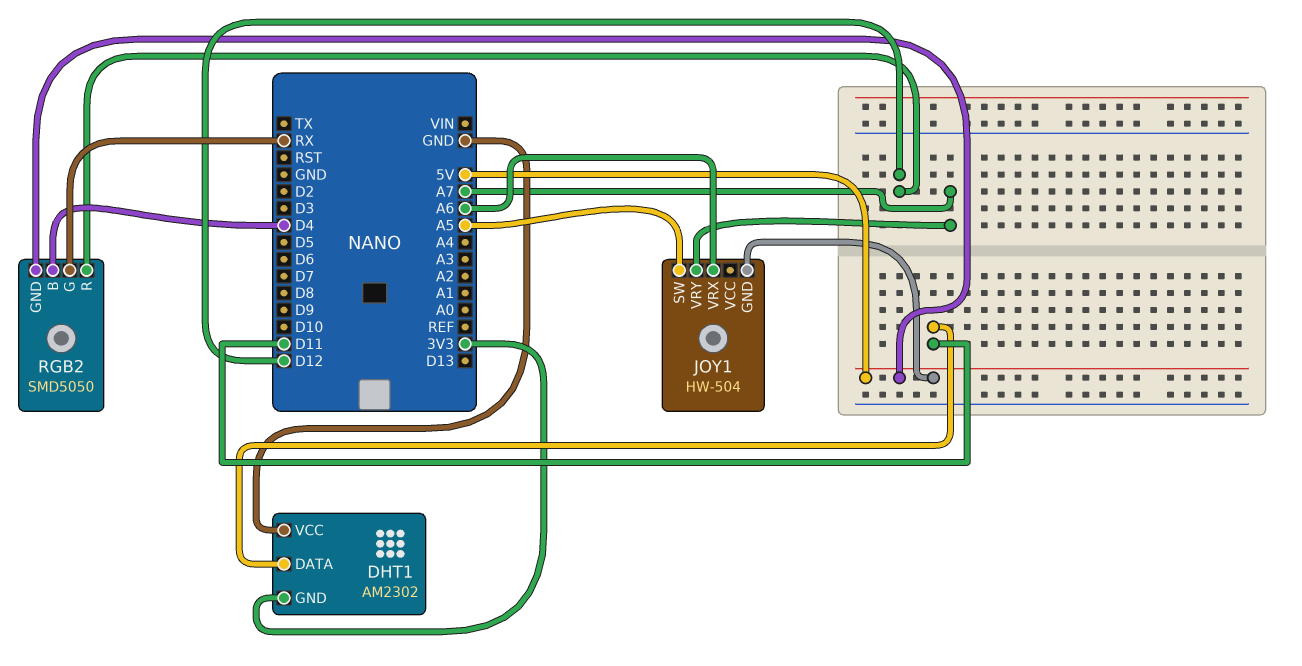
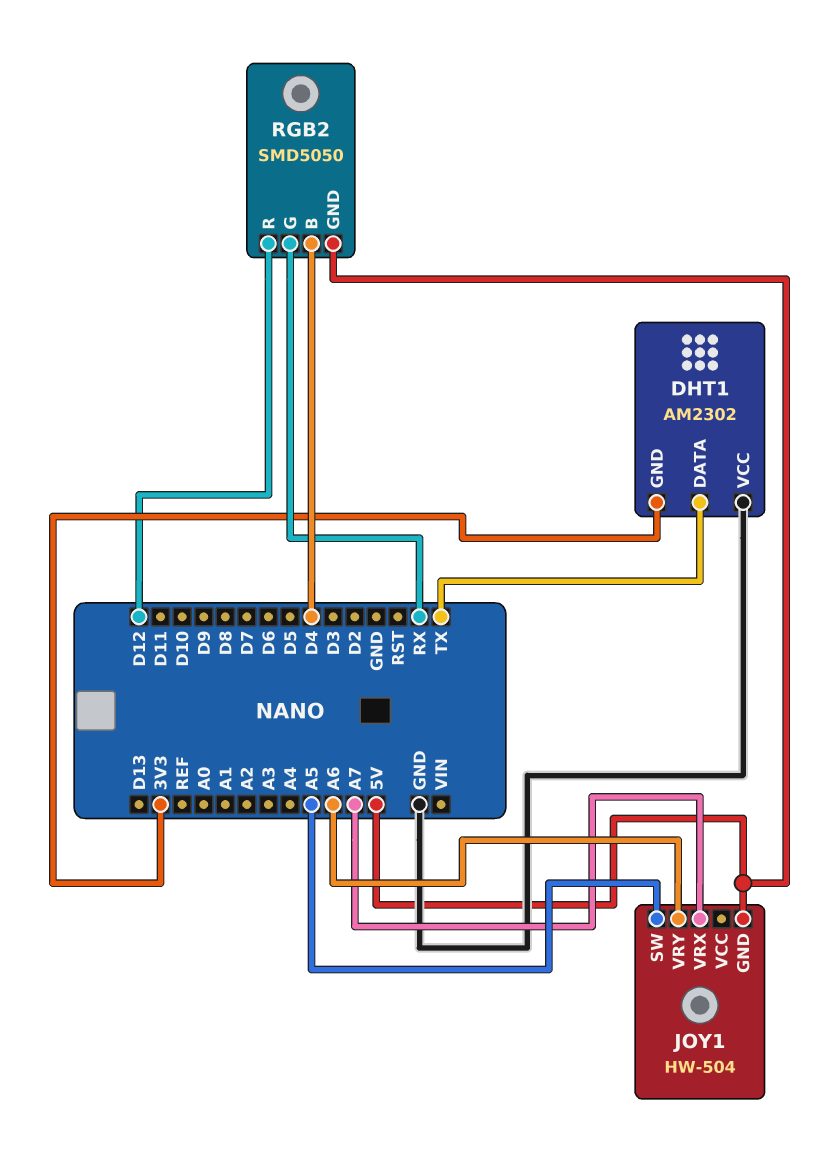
DHT1 pin DATA: D11 -> TX
JOY1 pin VRX: A6 -> A7
JOY1 pin VRY: A7 -> A6

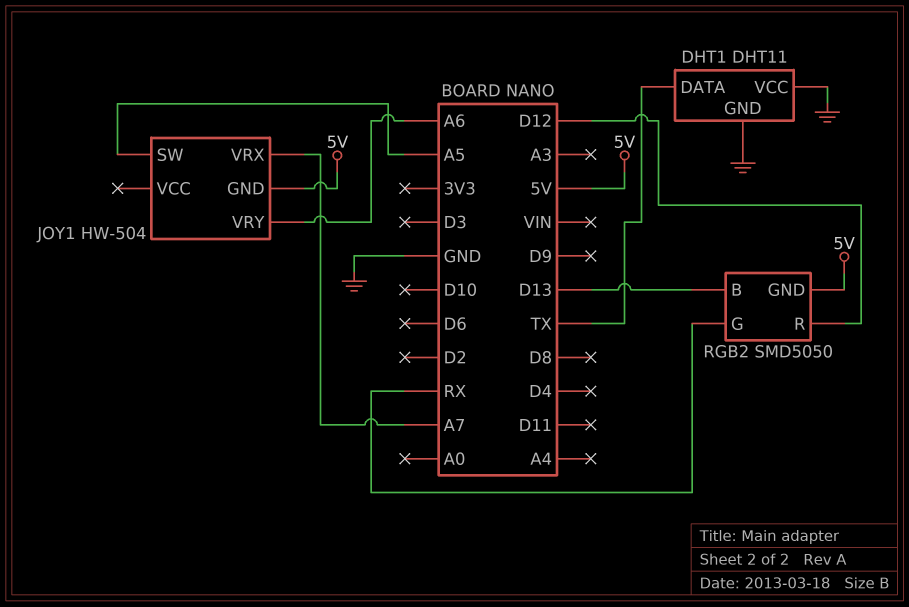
DHT1: AM2302 -> DHT11
DHT1 pin GND: 3V3 -> GND
RGB2 pin B: D4 -> D13

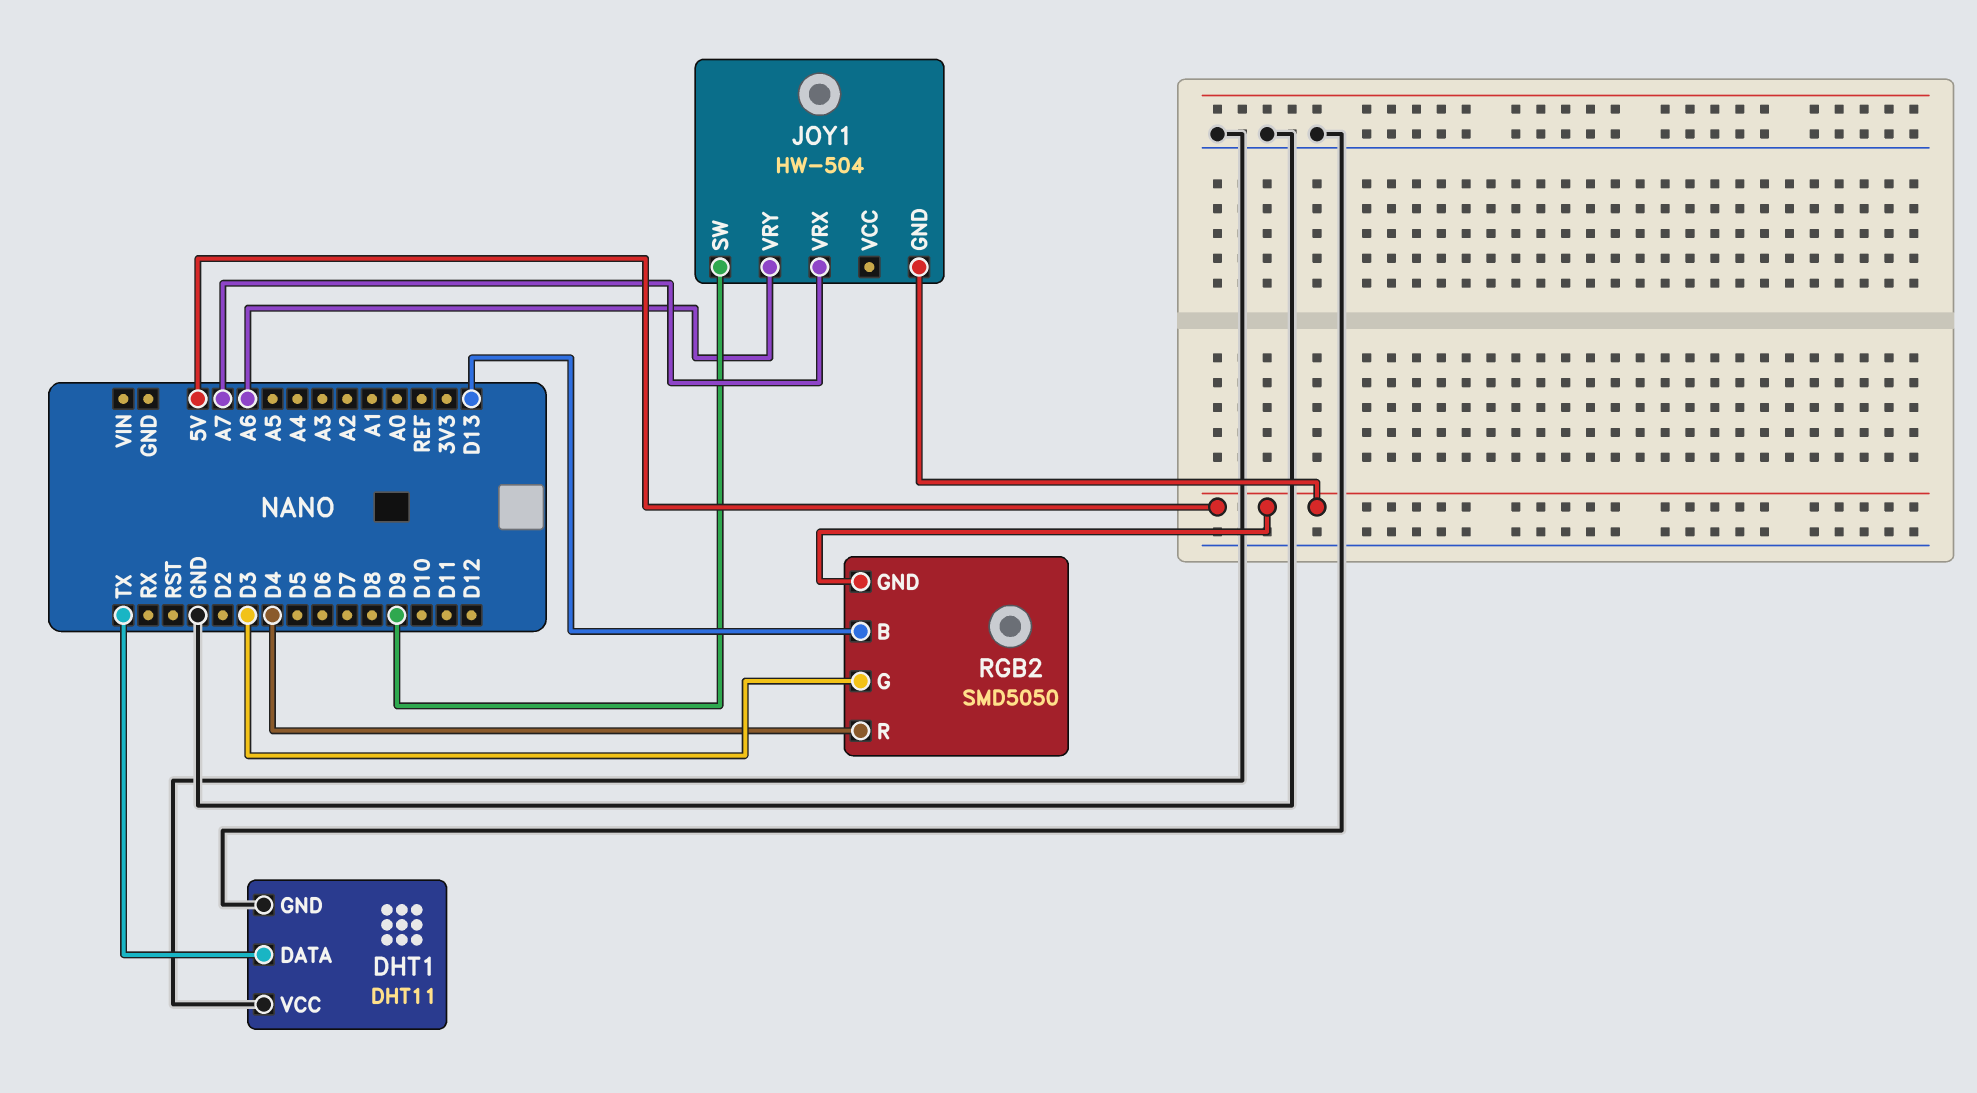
JOY1 pin SW: A5 -> D9
RGB2 pin G: RX -> D3
RGB2 pin R: D12 -> D4

